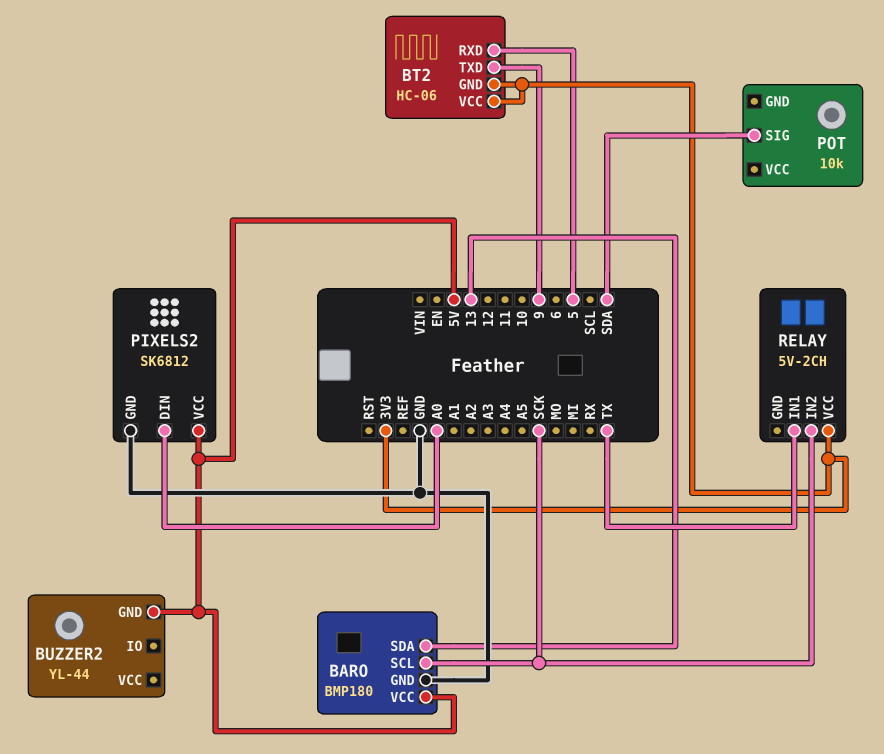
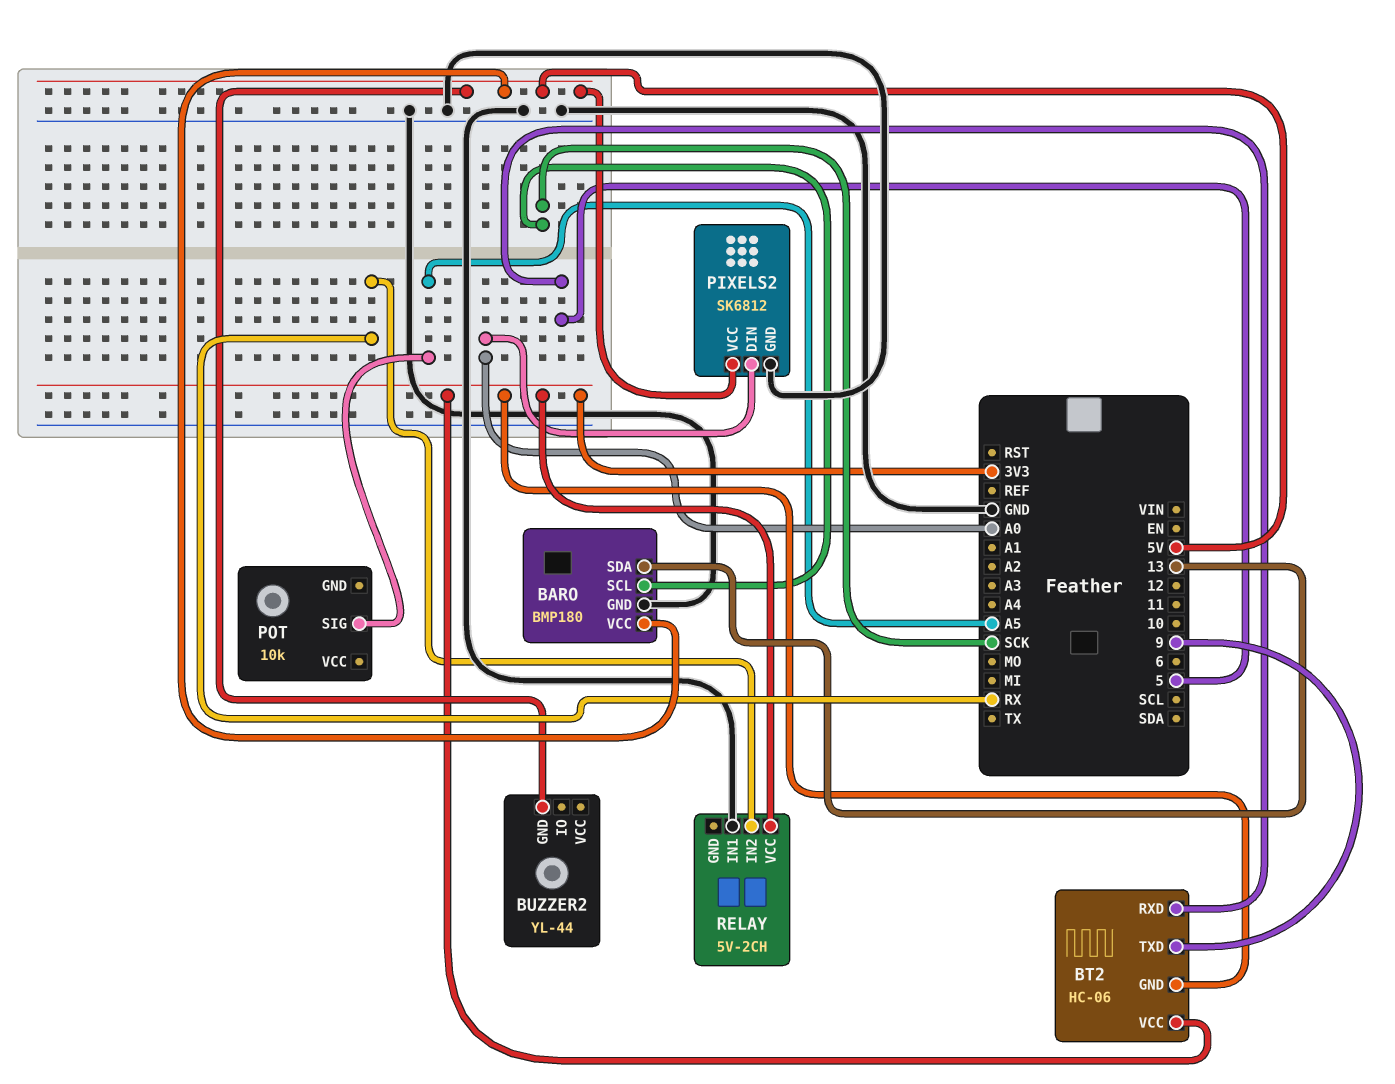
POT pin SIG: SDA -> A5
RELAY pin IN1: TX -> GND
RELAY pin IN2: SCK -> RX

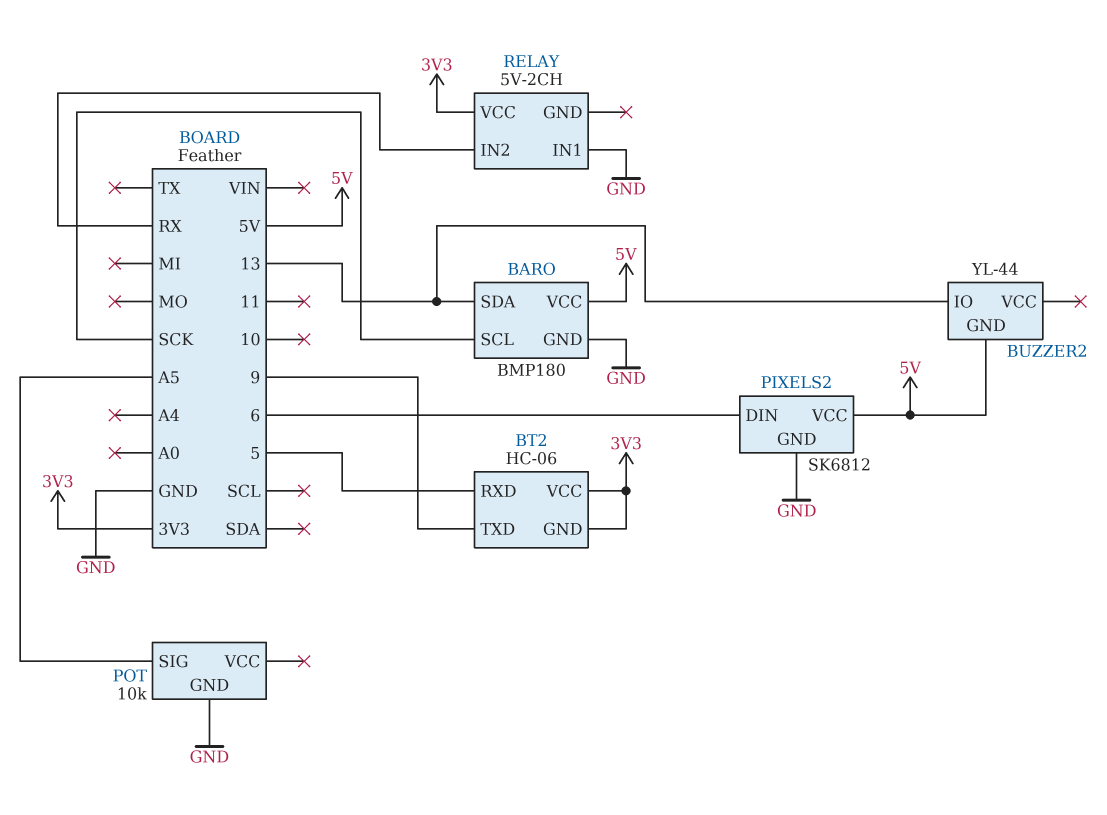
BUZZER2 pin IO: none -> 13
PIXELS2 pin DIN: A0 -> 6
POT pin GND: none -> GND

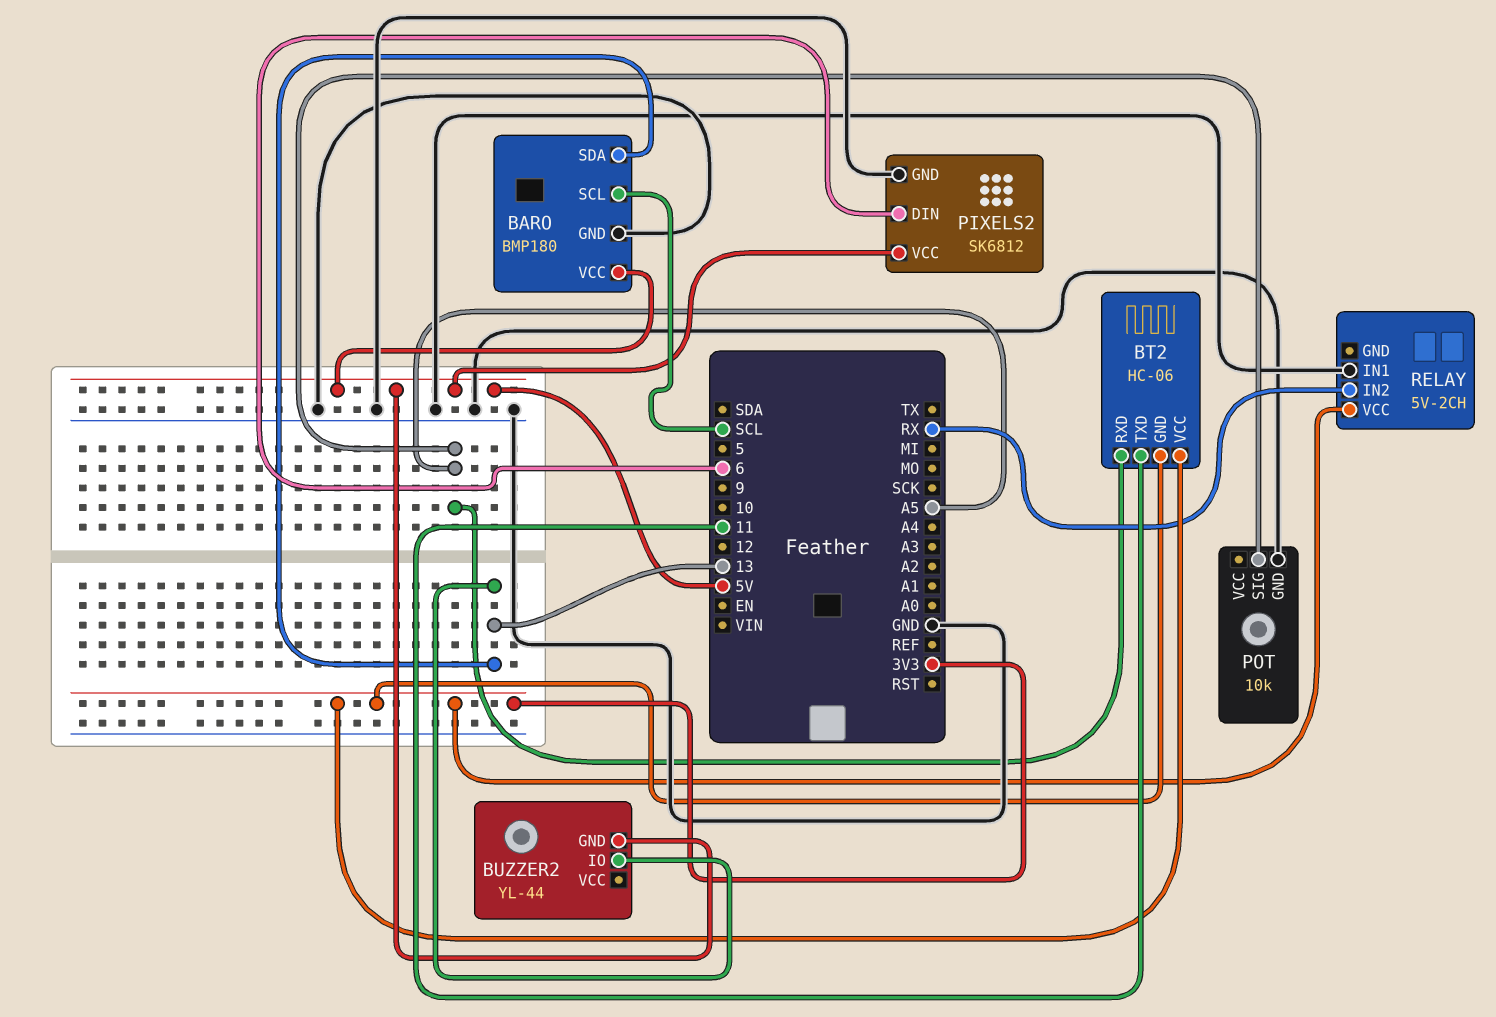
BARO pin SCL: SCK -> SCL
BT2 pin RXD: 5 -> A5
BT2 pin TXD: 9 -> 11

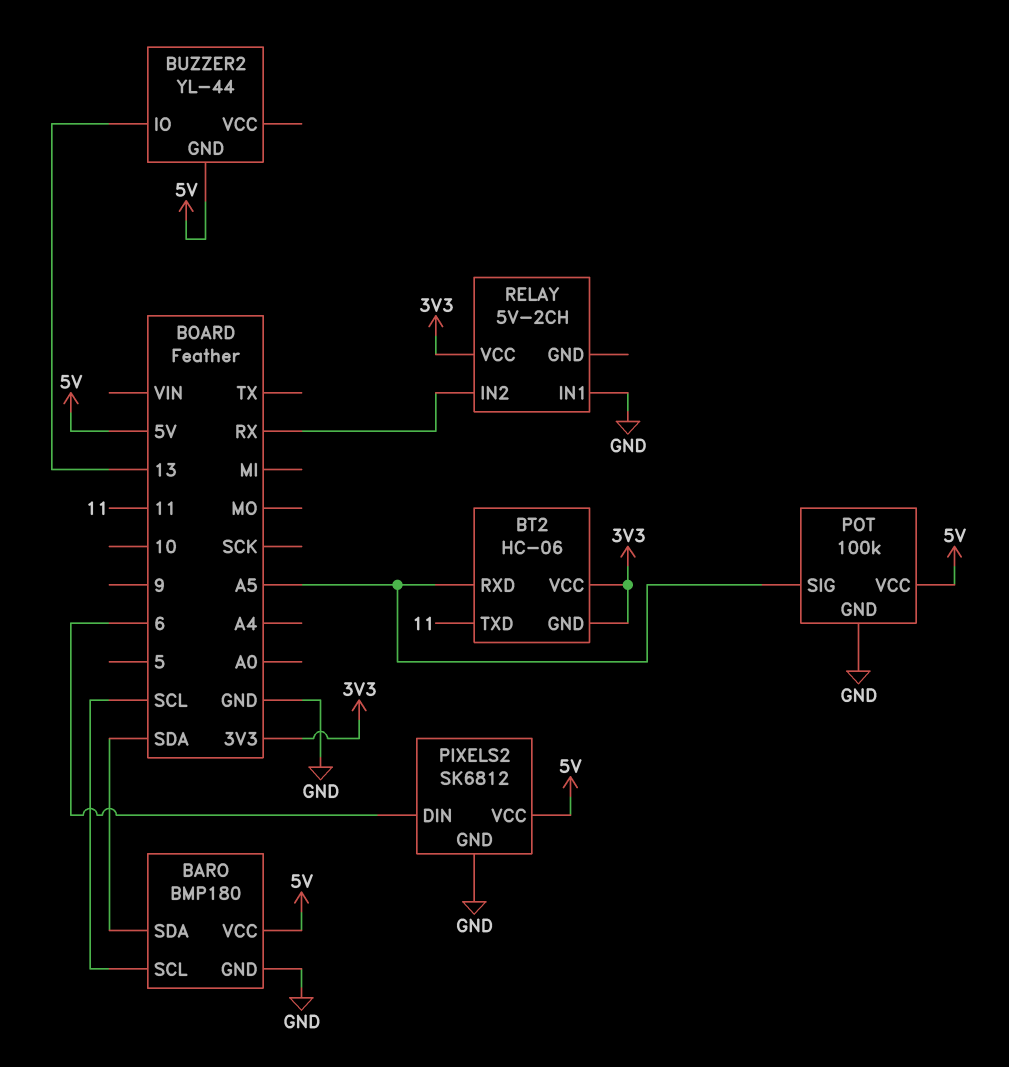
BARO pin SDA: 13 -> SDA
POT: 10k -> 100k
POT pin VCC: none -> 5V

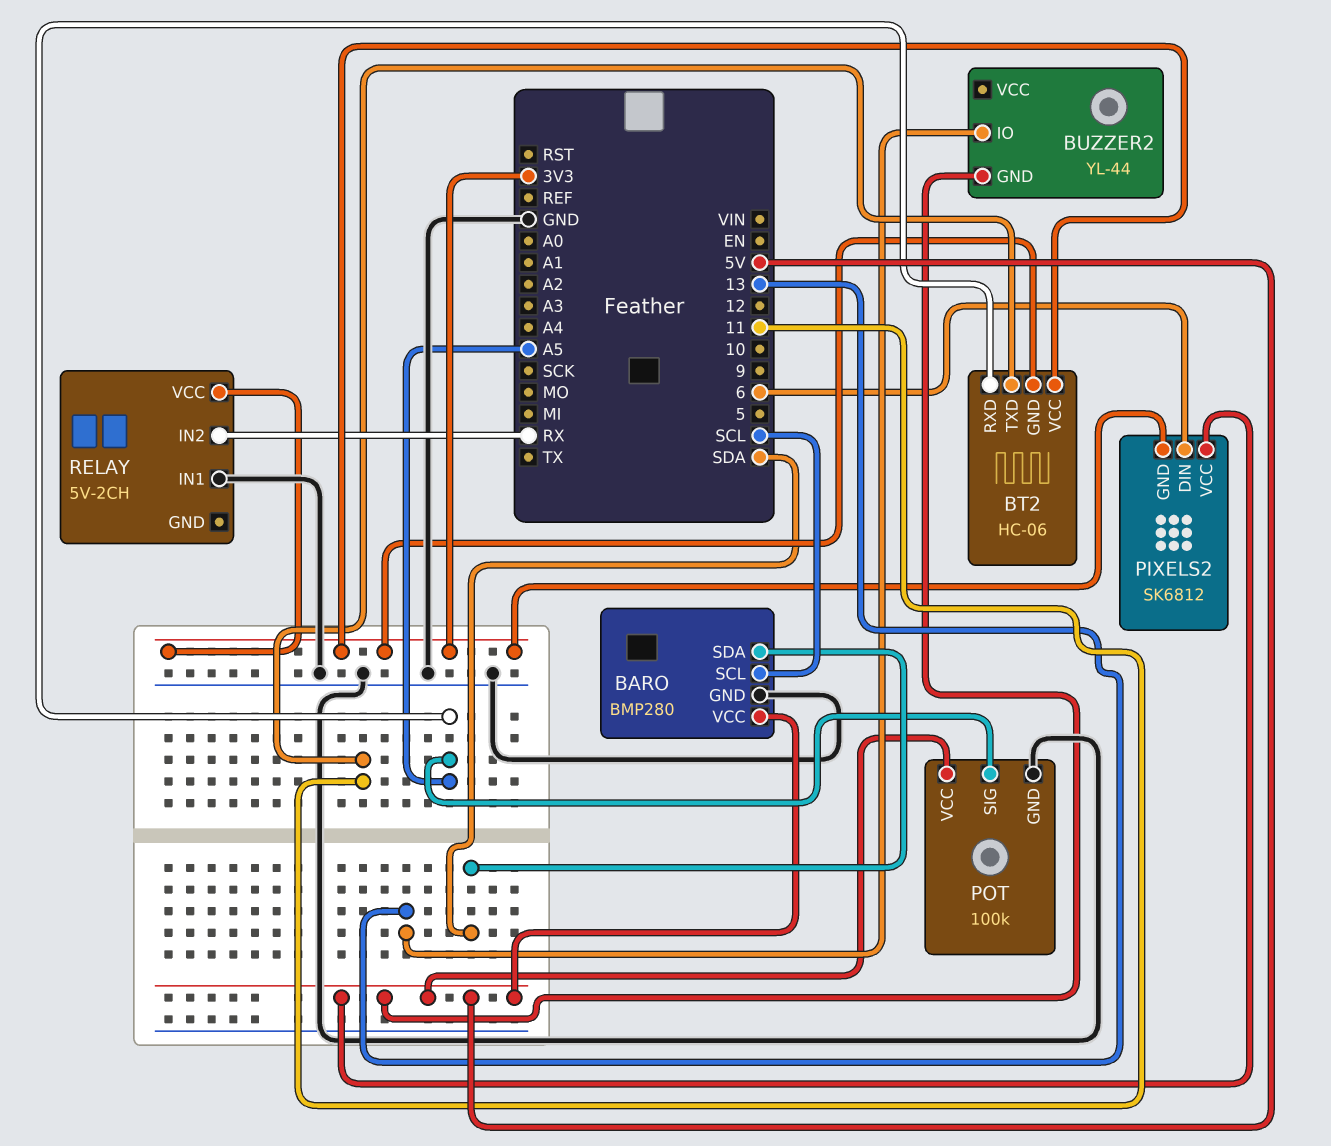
BARO: BMP180 -> BMP280
PIXELS2 pin GND: GND -> 3V3

